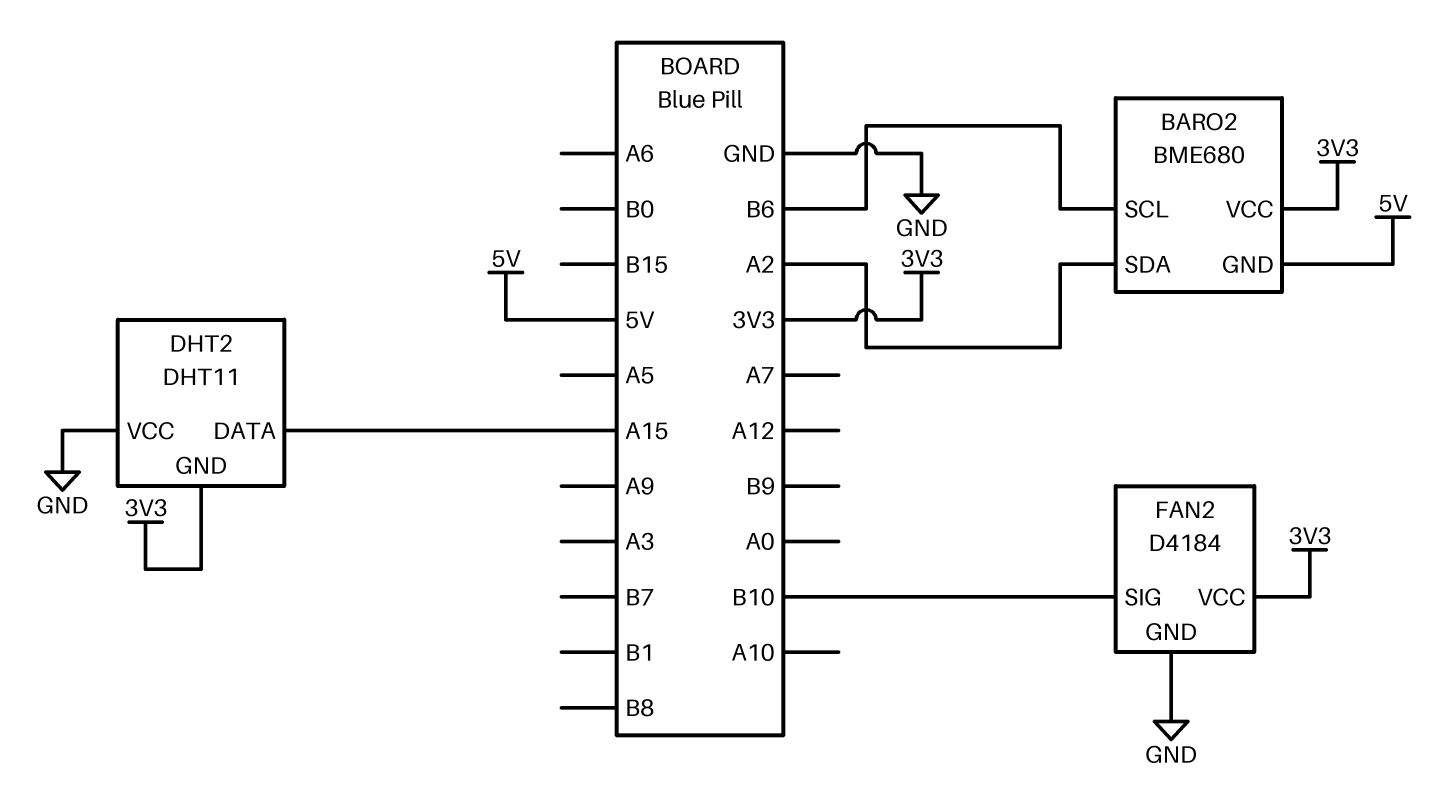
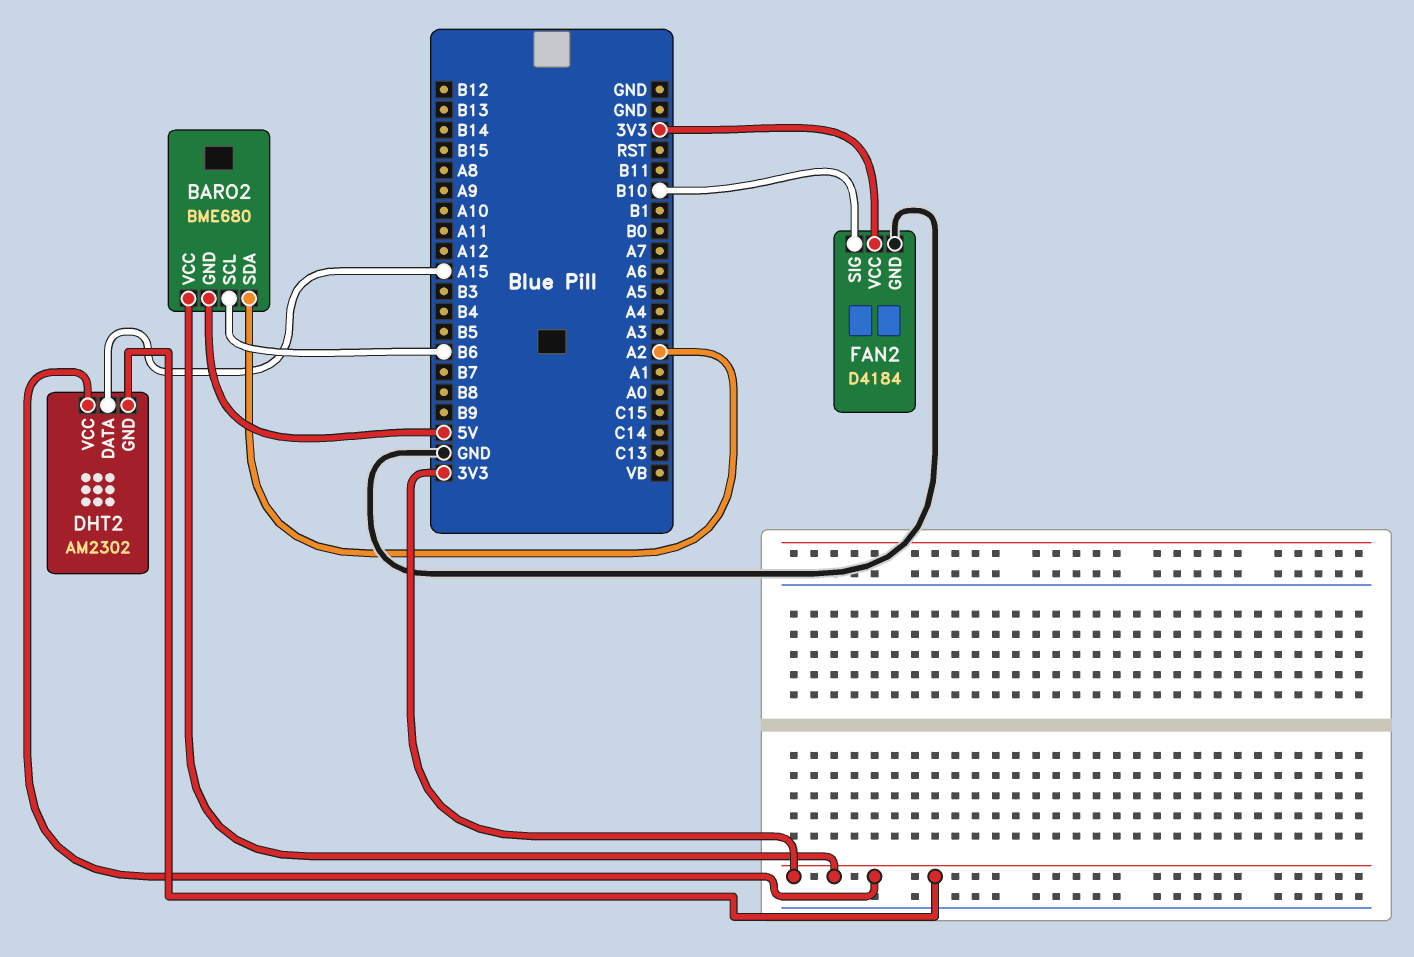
DHT2: DHT11 -> AM2302
DHT2 pin VCC: GND -> 3V3

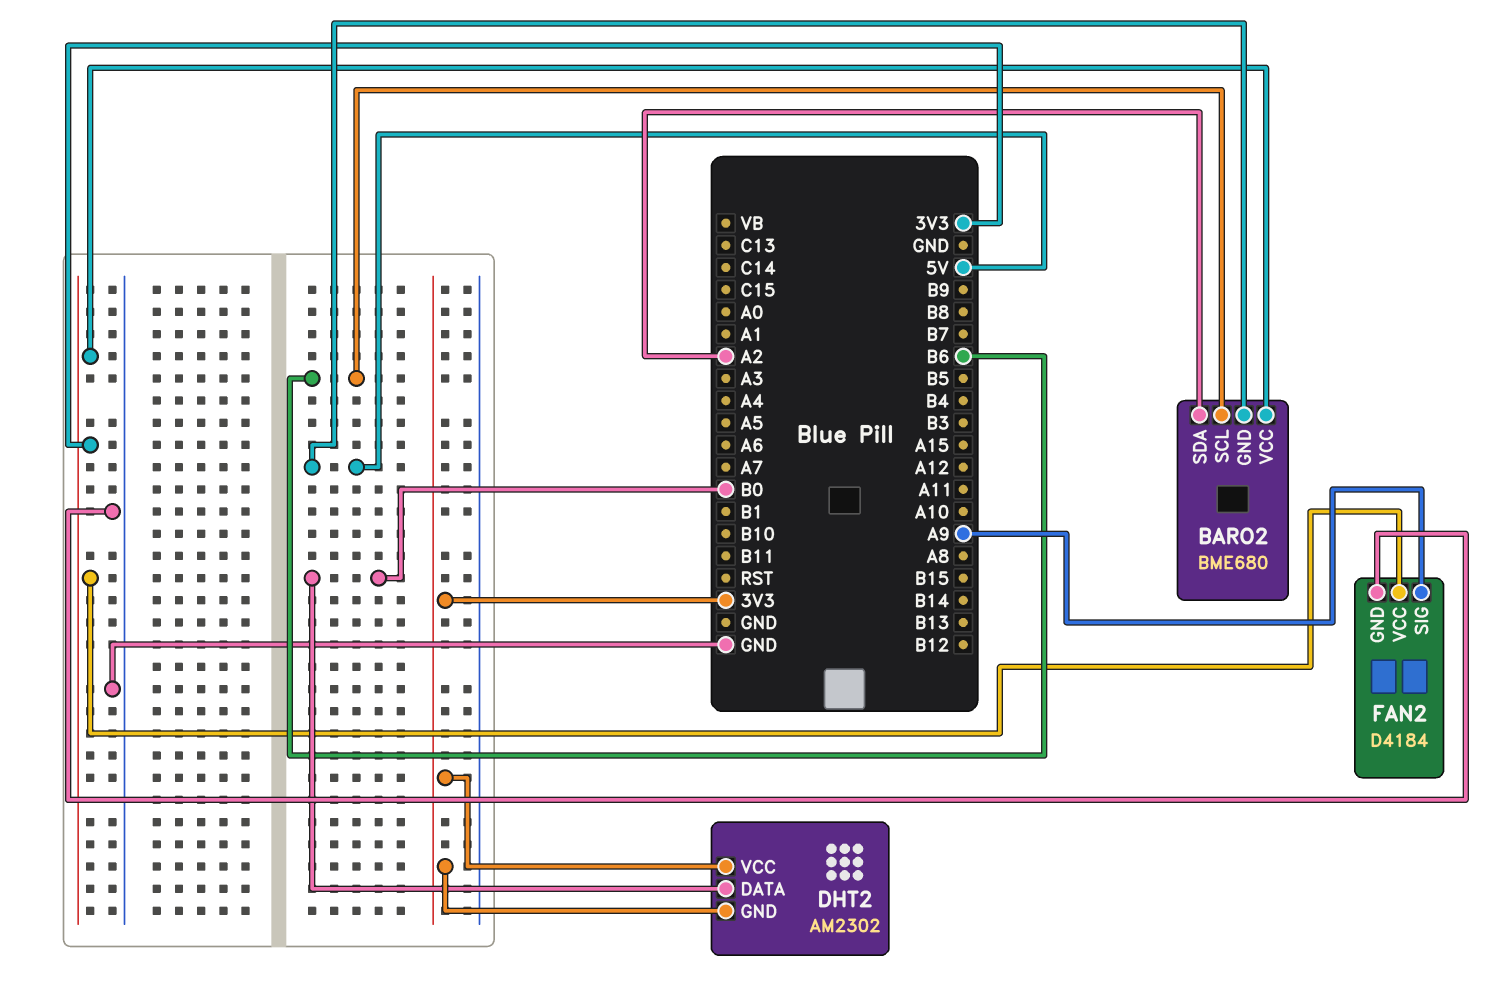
DHT2 pin DATA: A15 -> B0
FAN2 pin SIG: B10 -> A9

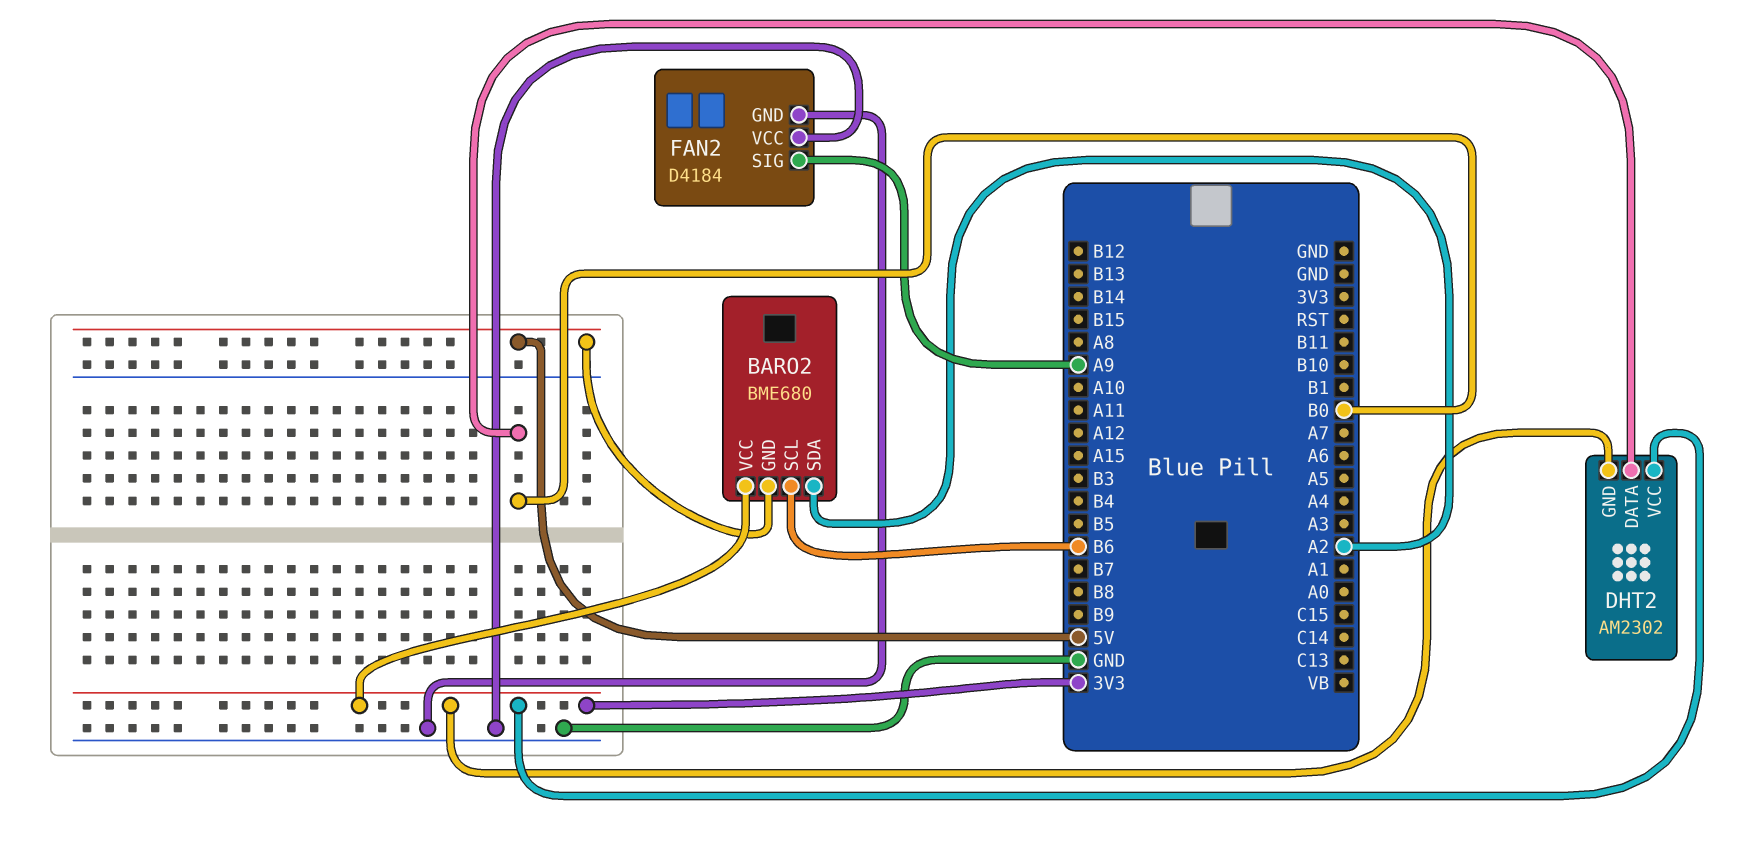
FAN2 pin VCC: 3V3 -> GND

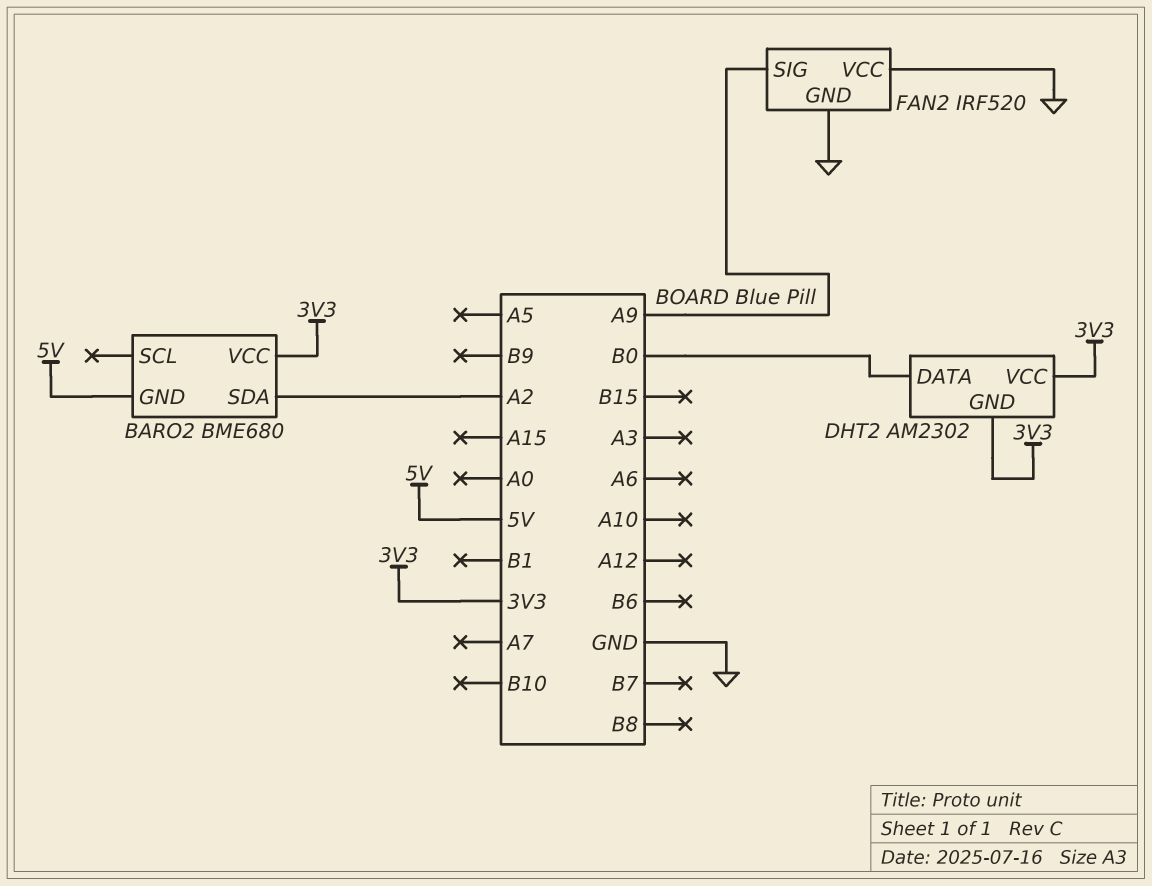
BARO2 pin SCL: B6 -> none
FAN2: D4184 -> IRF520

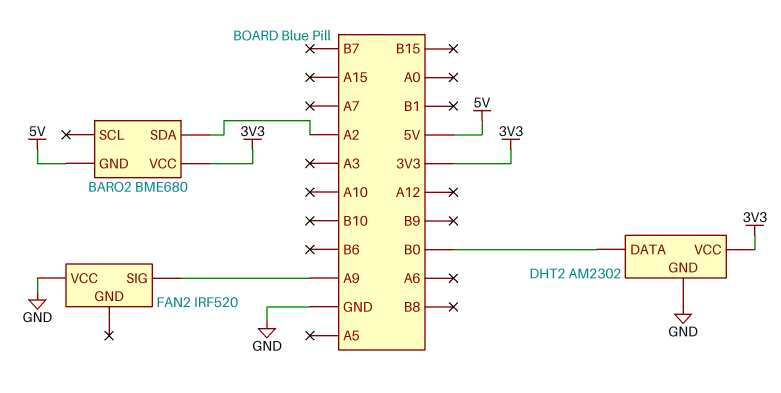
DHT2 pin GND: 3V3 -> GND
FAN2 pin GND: GND -> none

